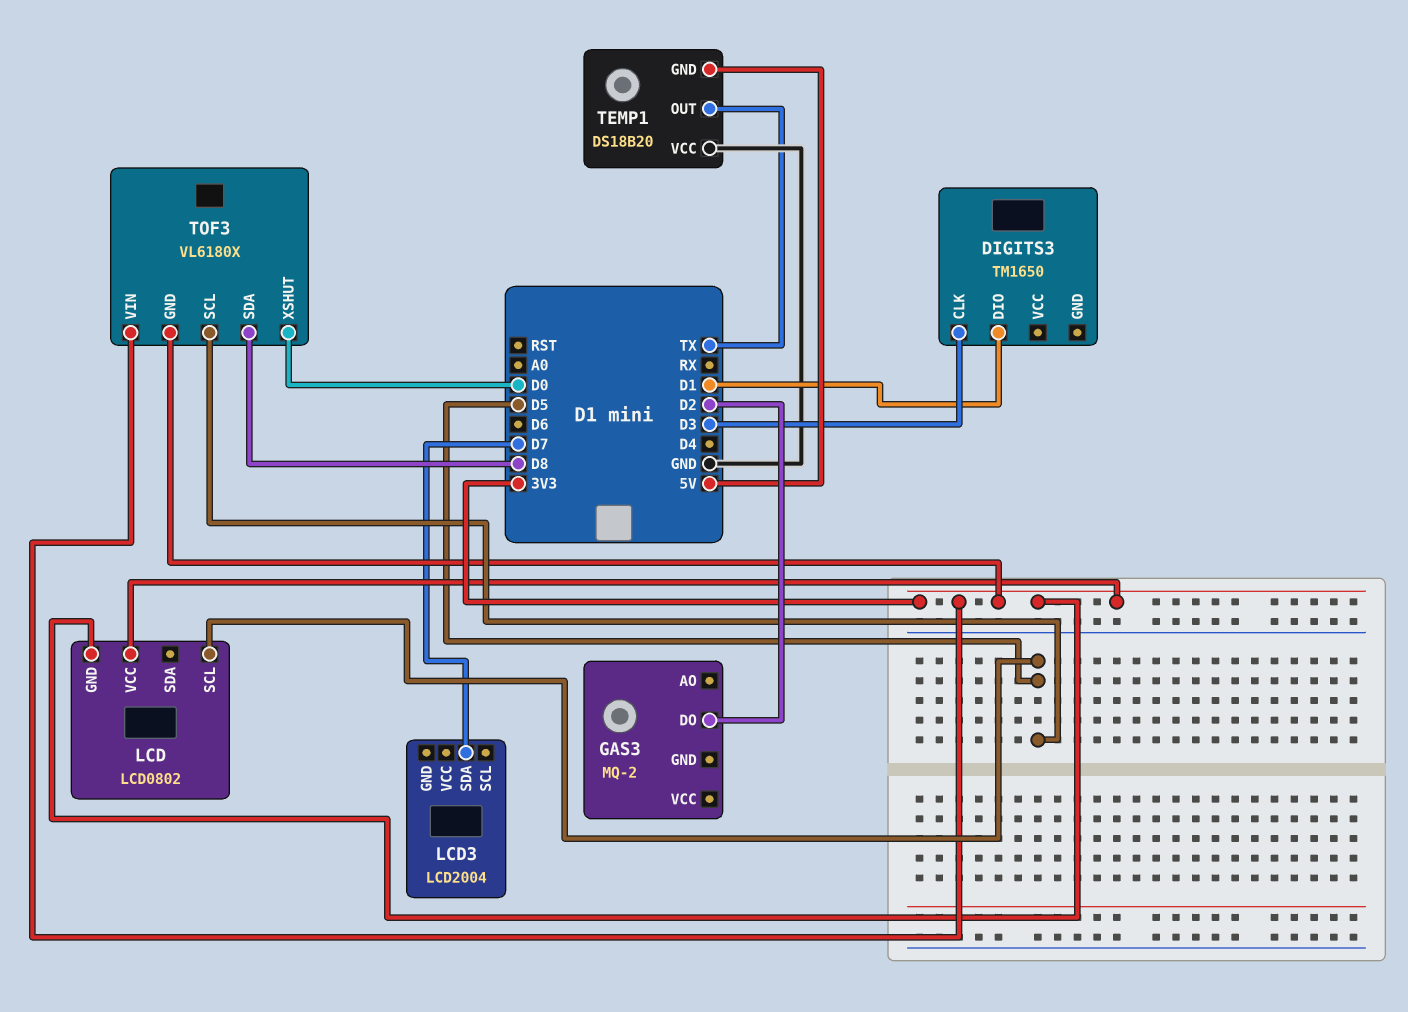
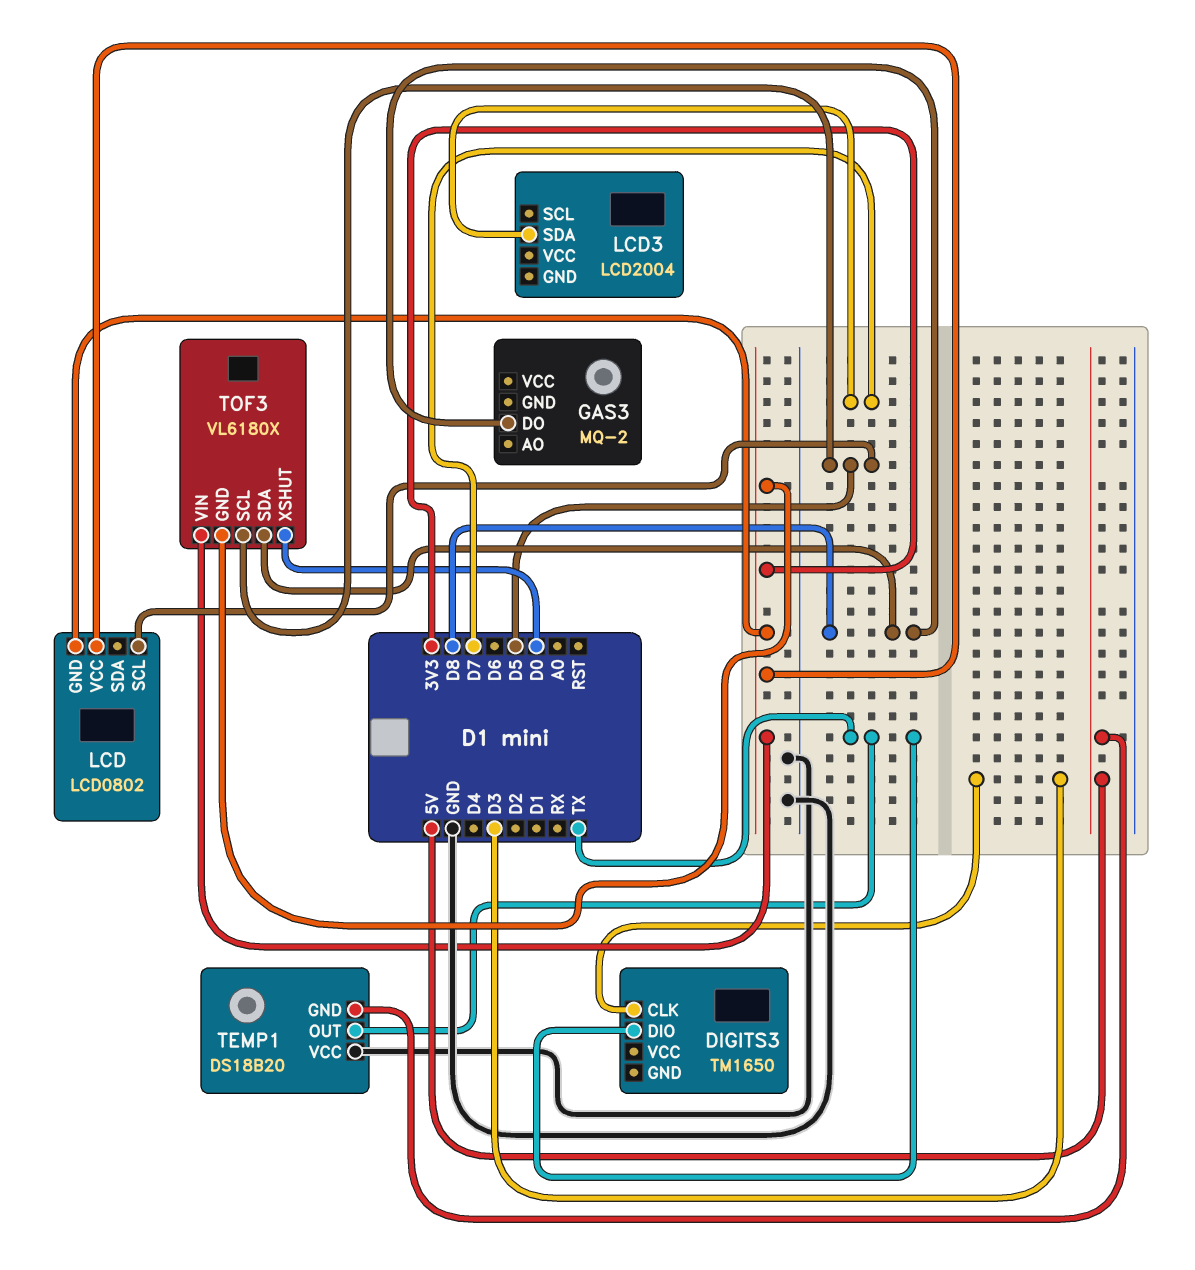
DIGITS3 pin DIO: D1 -> TX
GAS3 pin DO: D2 -> D8

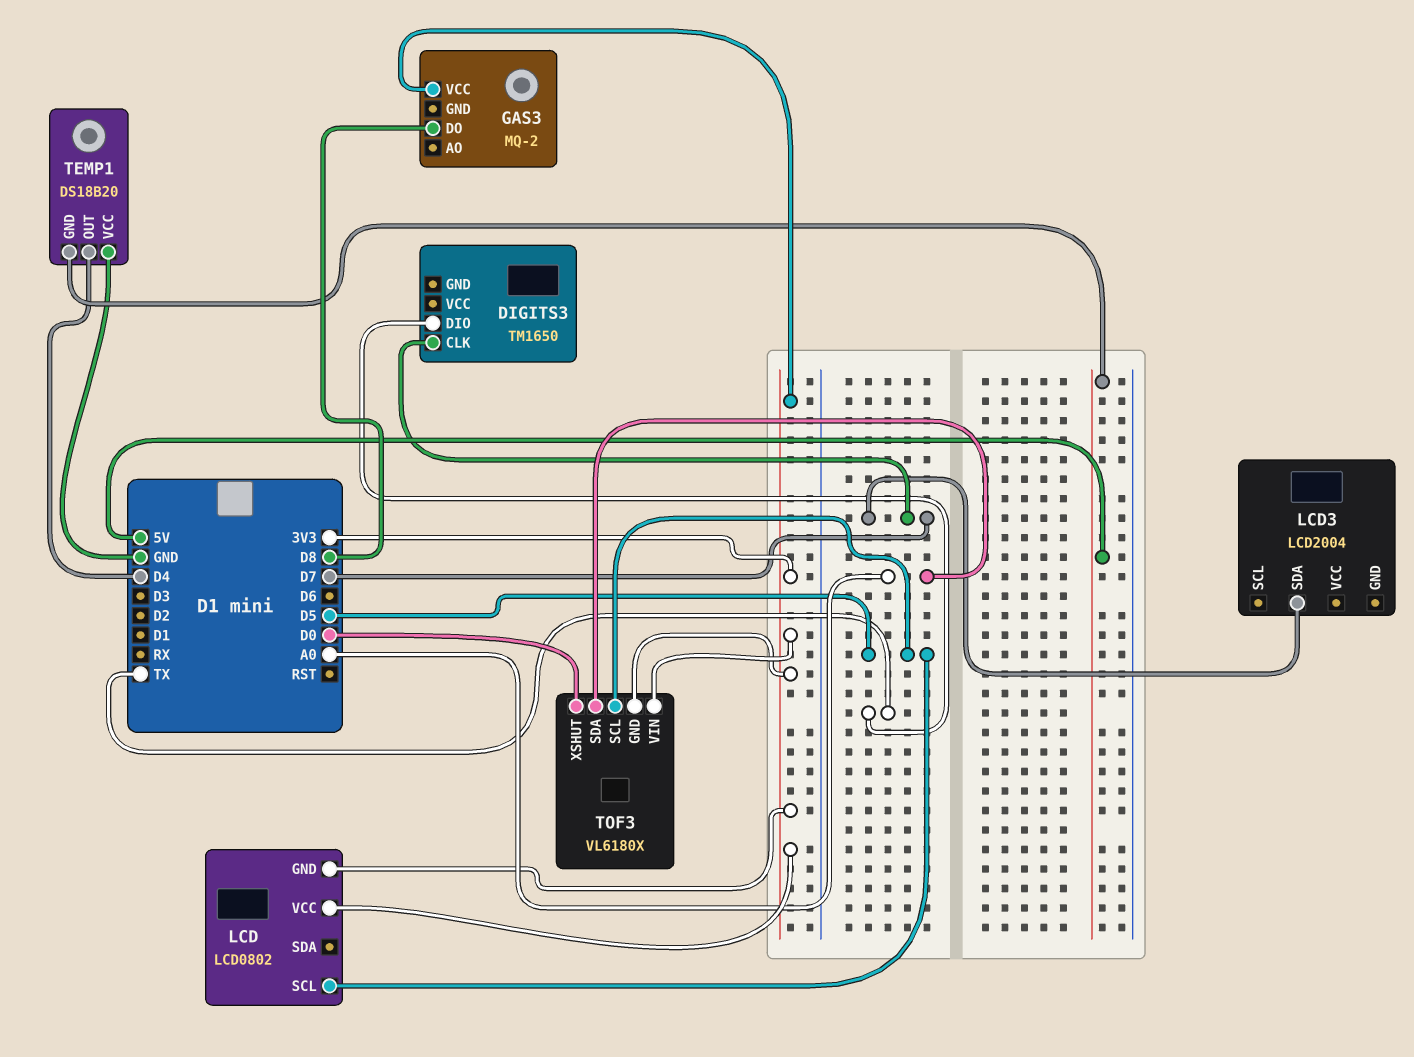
DIGITS3 pin CLK: D3 -> D7
GAS3 pin VCC: none -> 3V3
TEMP1 pin OUT: TX -> D4
TOF3 pin SDA: D8 -> A0

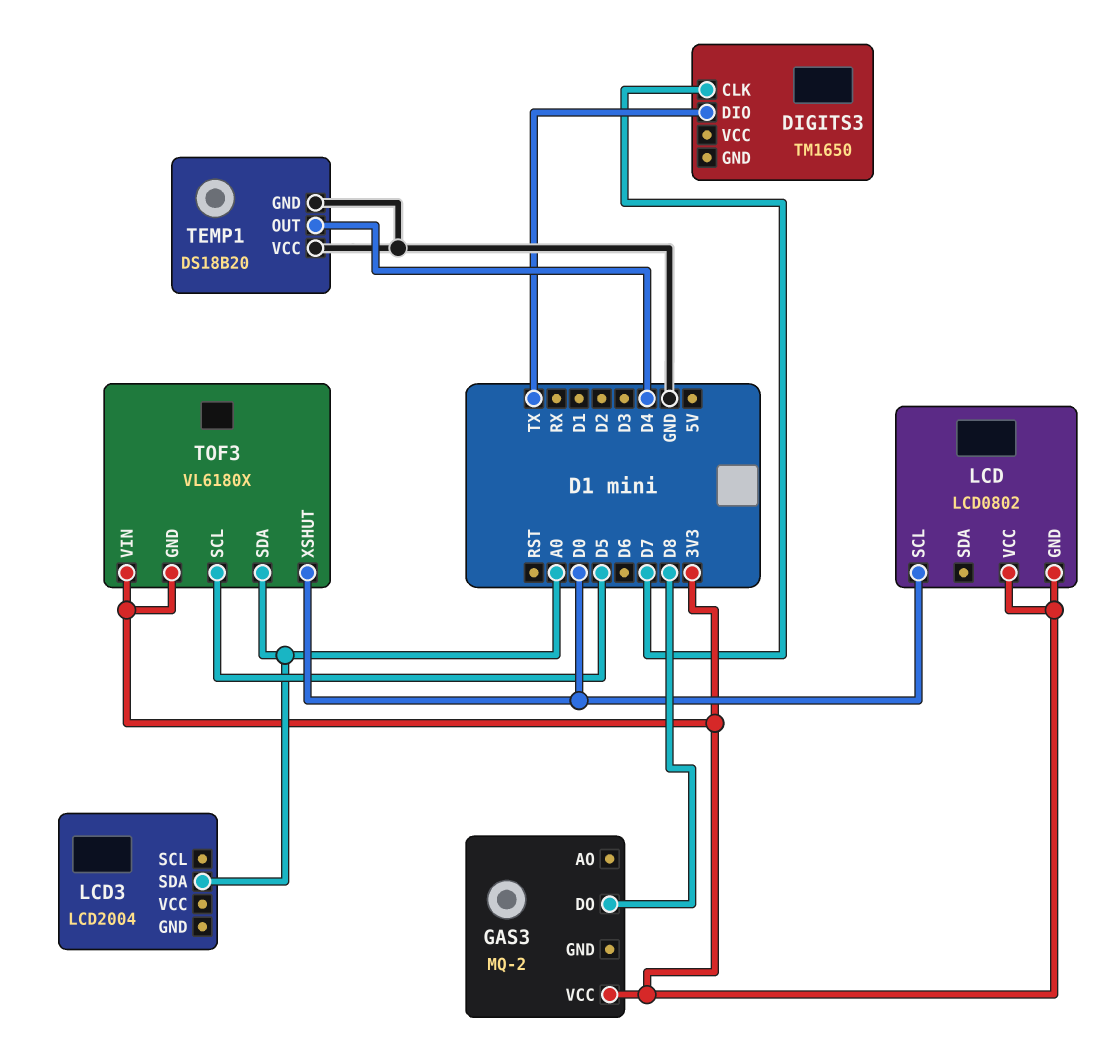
LCD pin SCL: D5 -> D0
LCD3 pin SDA: D7 -> A0
TEMP1 pin GND: 5V -> GND

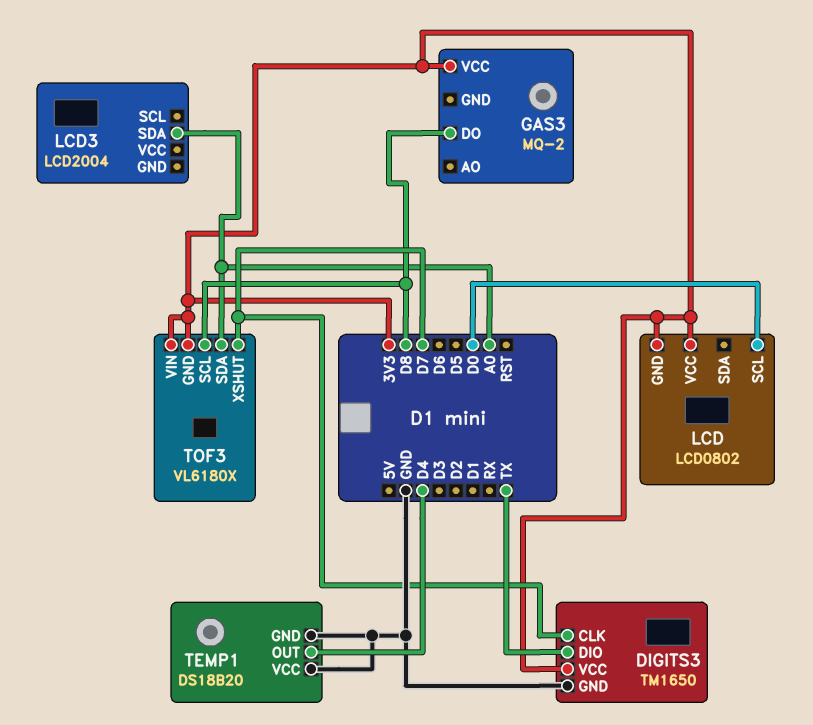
DIGITS3 pin GND: none -> GND
DIGITS3 pin VCC: none -> 3V3
TOF3 pin SCL: D5 -> D8
TOF3 pin XSHUT: D0 -> D7

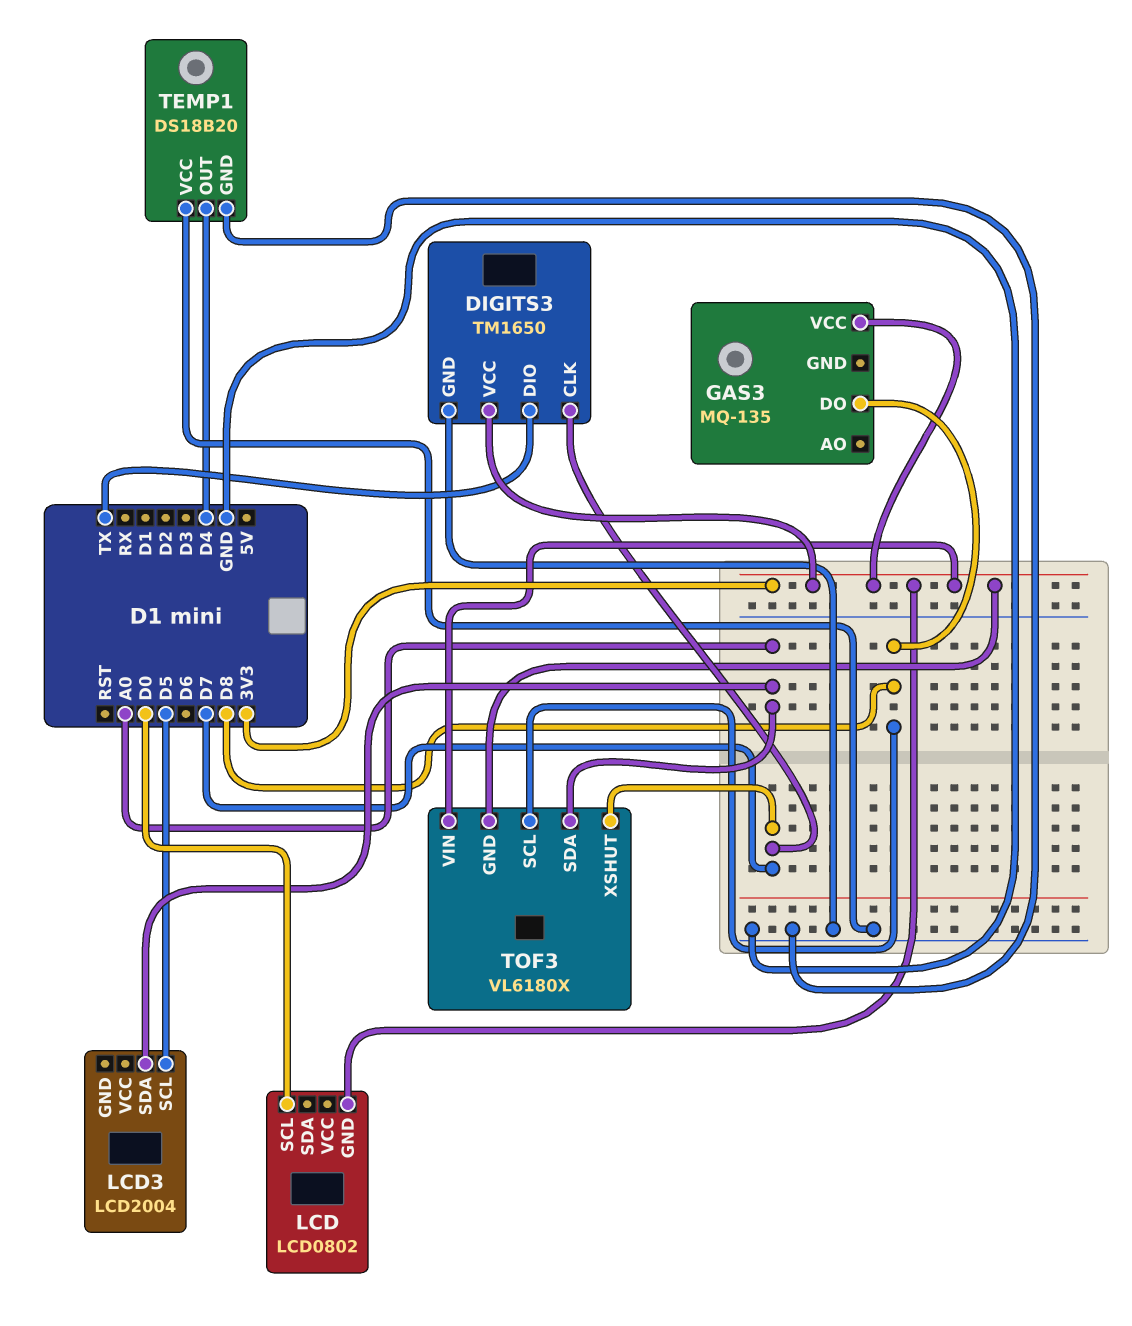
GAS3: MQ-2 -> MQ-135
LCD pin VCC: 3V3 -> none
LCD3 pin SCL: none -> D5

